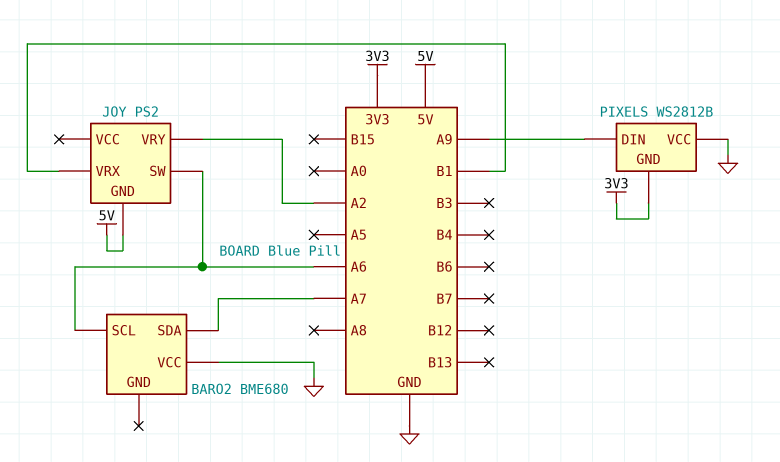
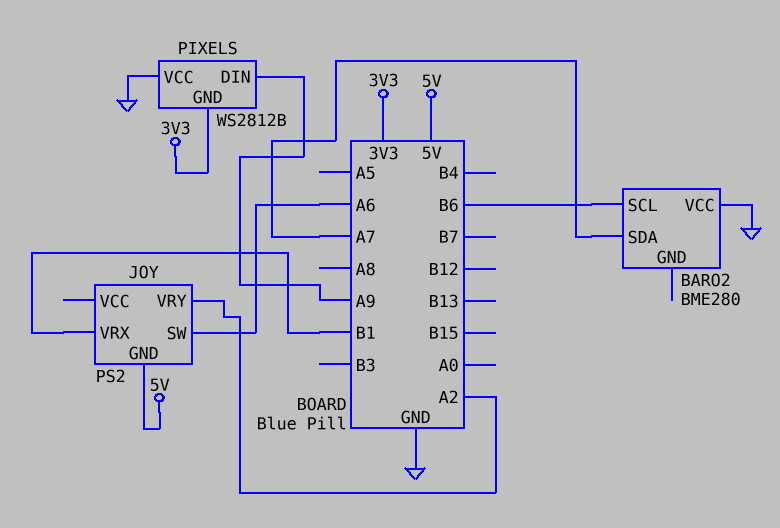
BARO2: BME680 -> BME280
BARO2 pin SCL: A6 -> B6

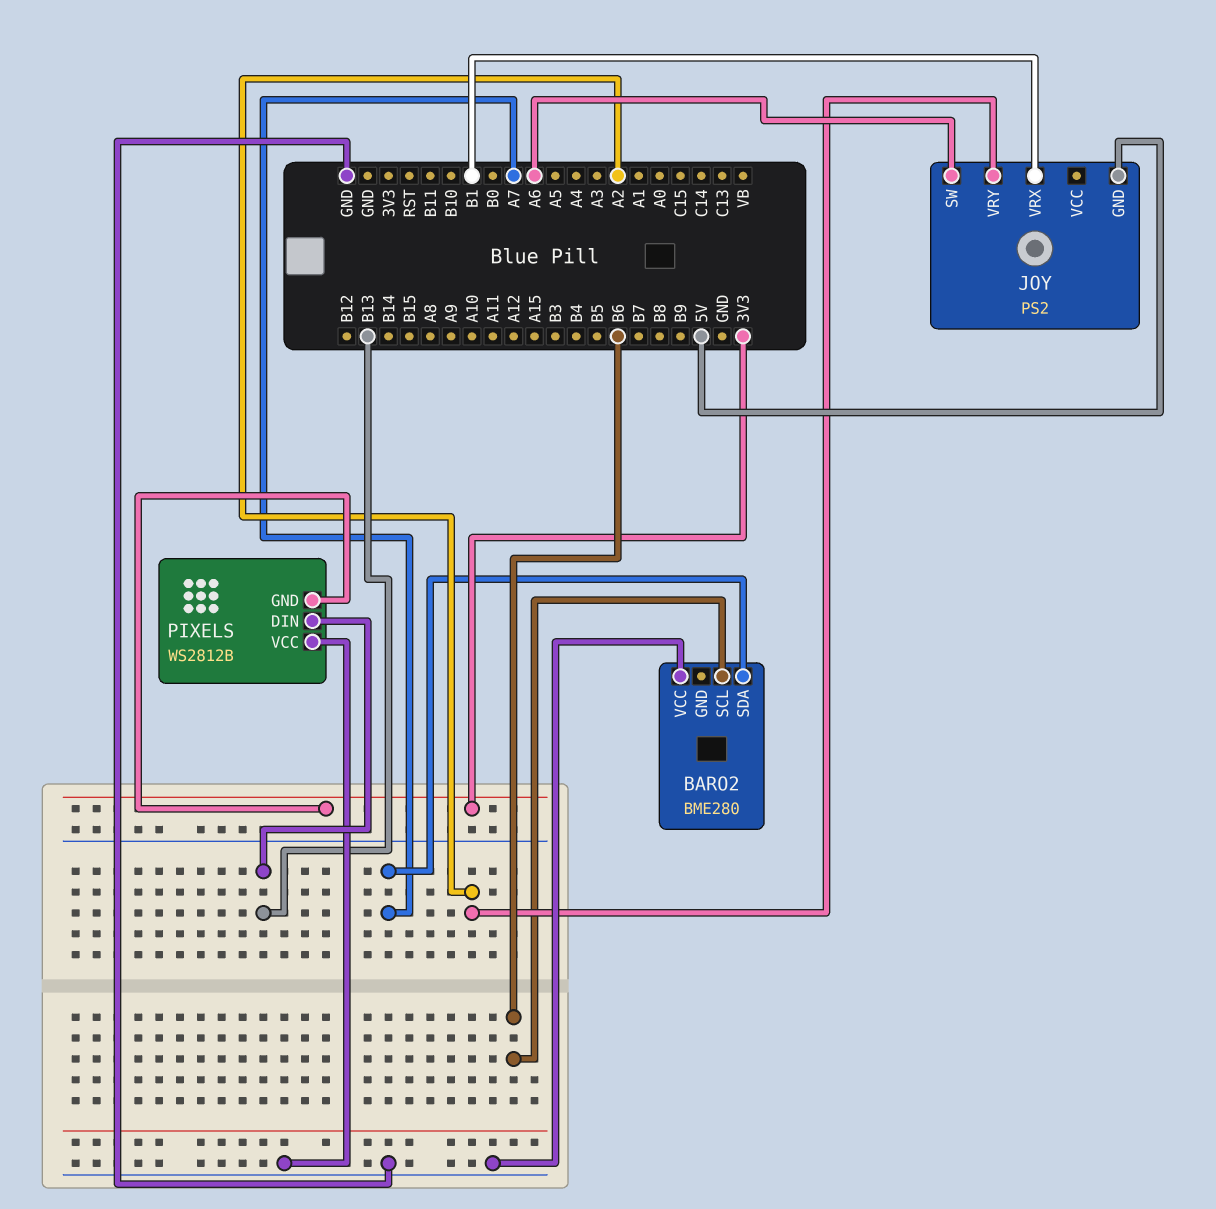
PIXELS pin DIN: A9 -> B13

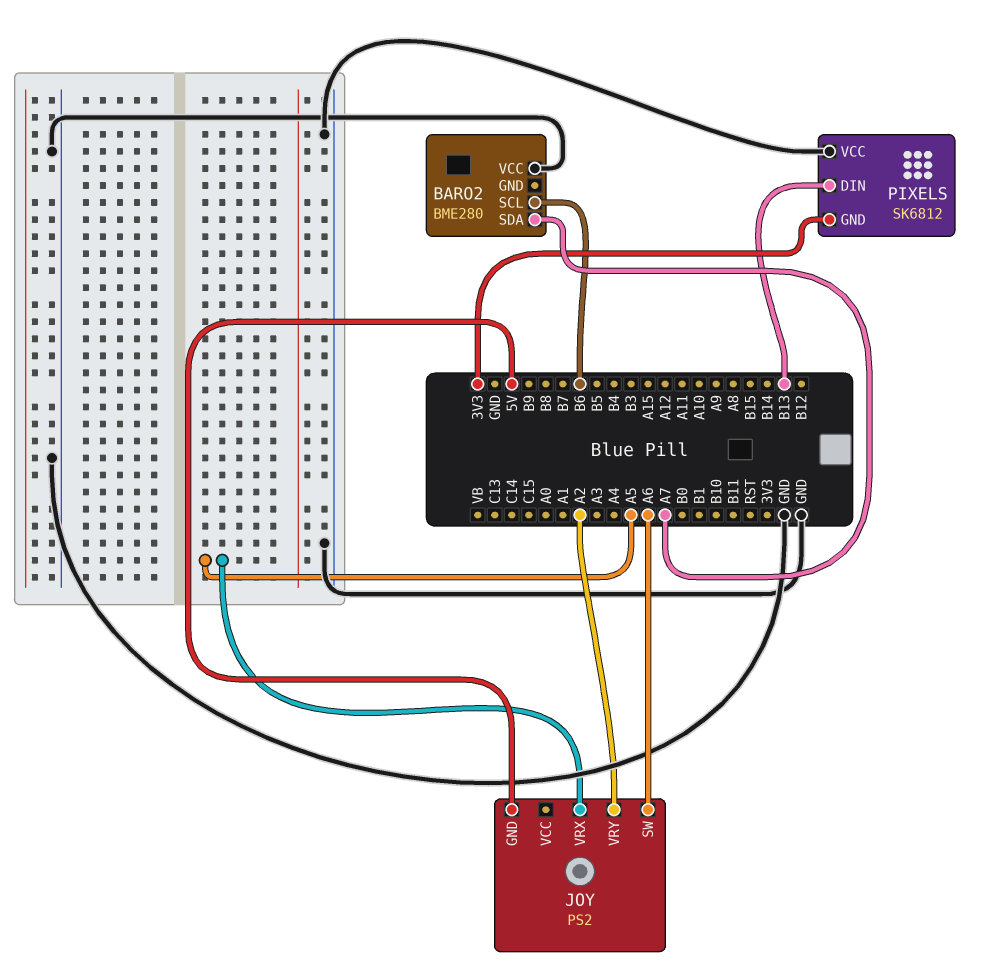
JOY pin VRX: B1 -> A5
PIXELS: WS2812B -> SK6812

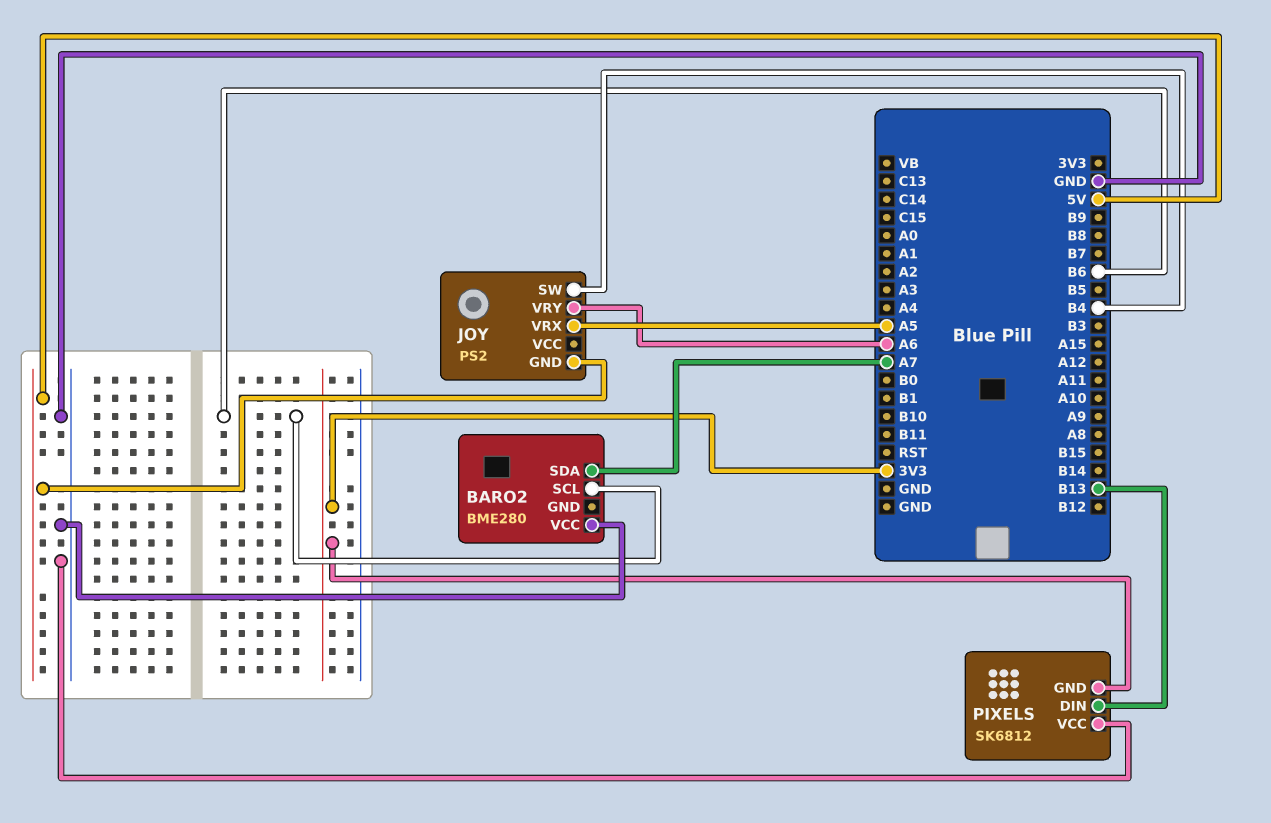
JOY pin SW: A6 -> B4
JOY pin VRY: A2 -> A6

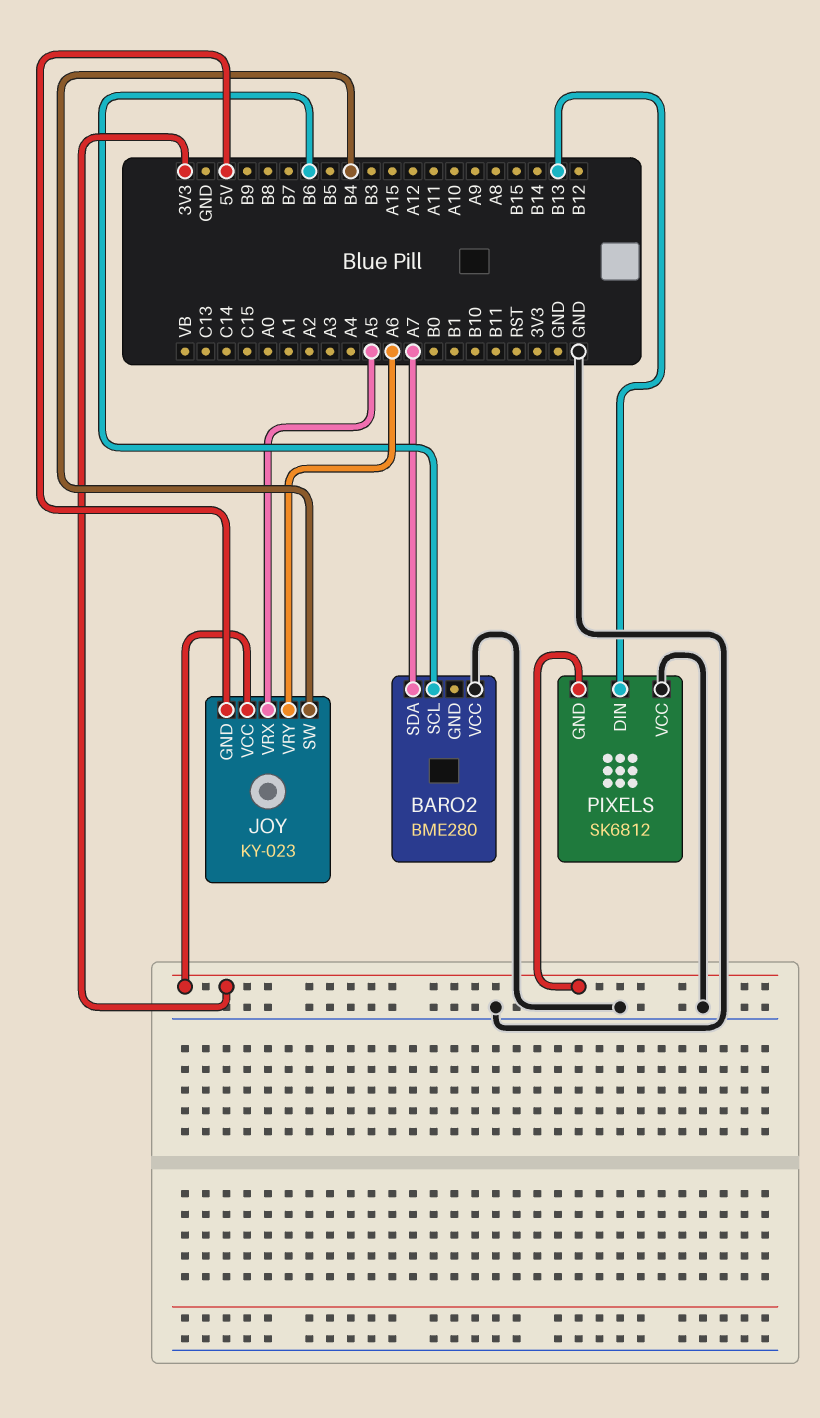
JOY: PS2 -> KY-023
JOY pin VCC: none -> 3V3

